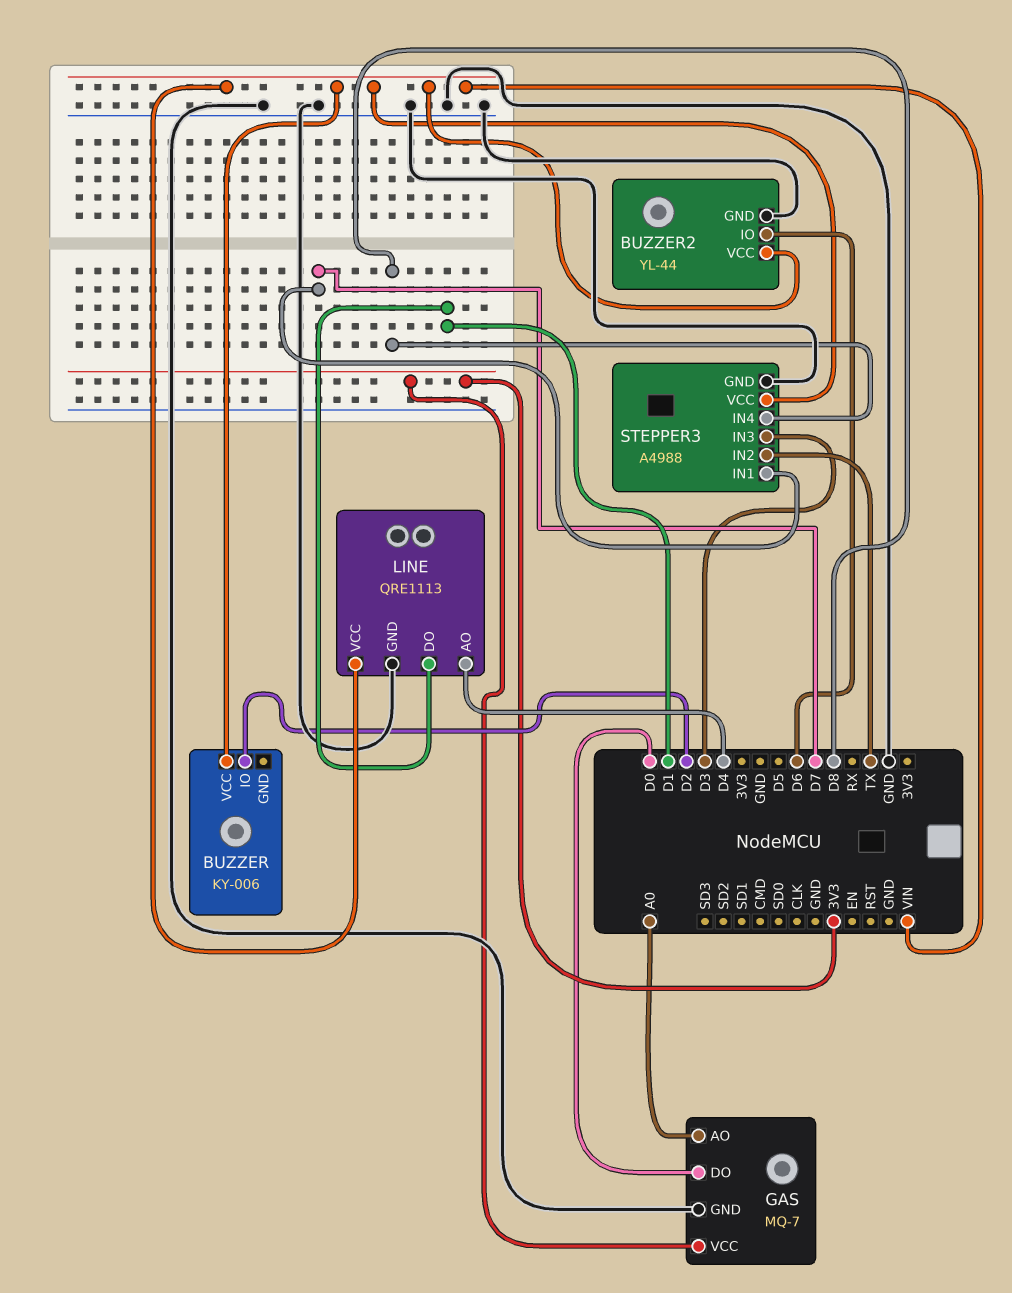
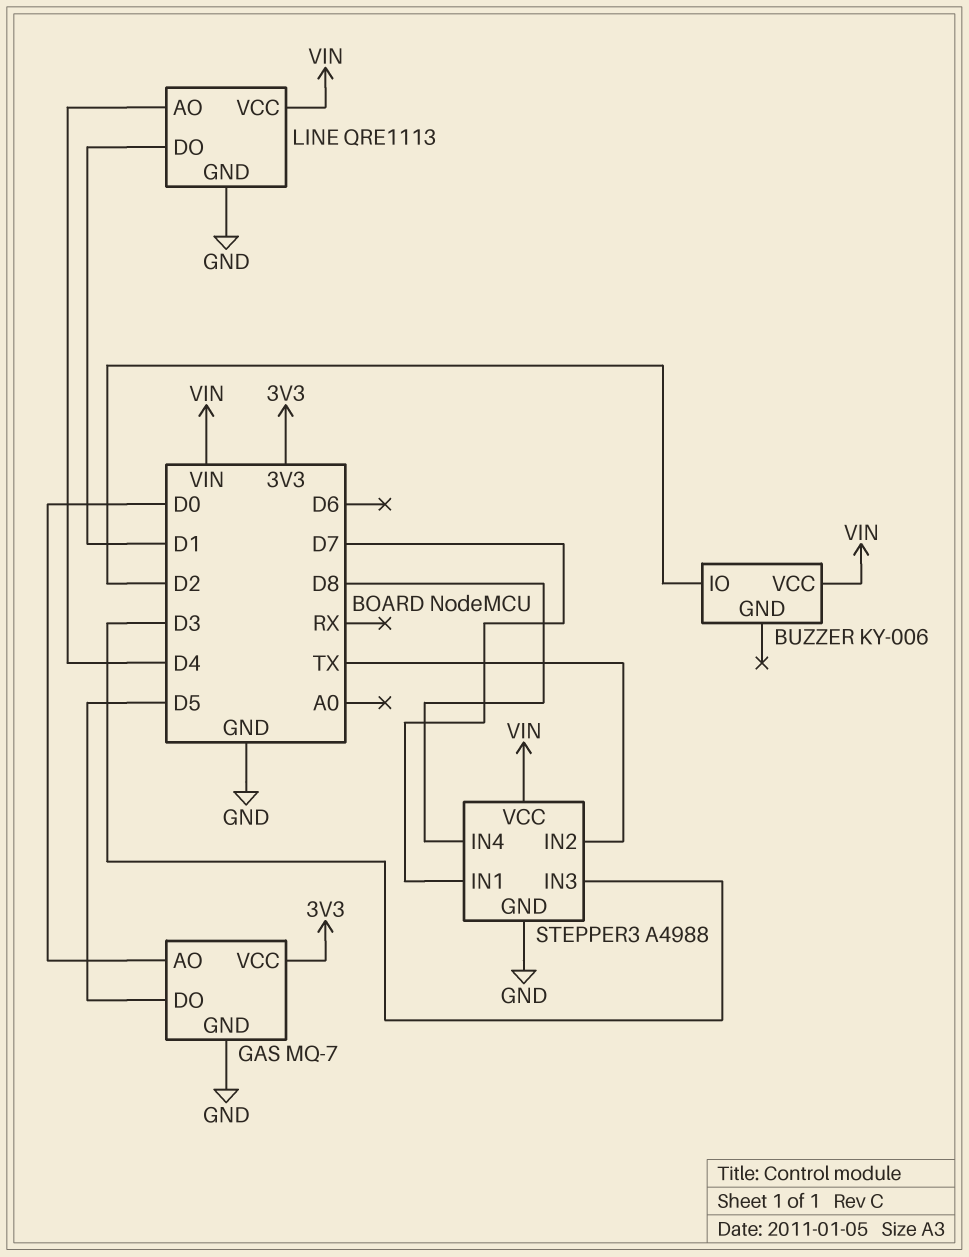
BUZZER2: YL-44 -> none
BUZZER2 pin GND: GND -> none
BUZZER2 pin IO: D6 -> none
BUZZER2 pin VCC: VIN -> none
GAS pin AO: A0 -> D0
GAS pin DO: D0 -> D5

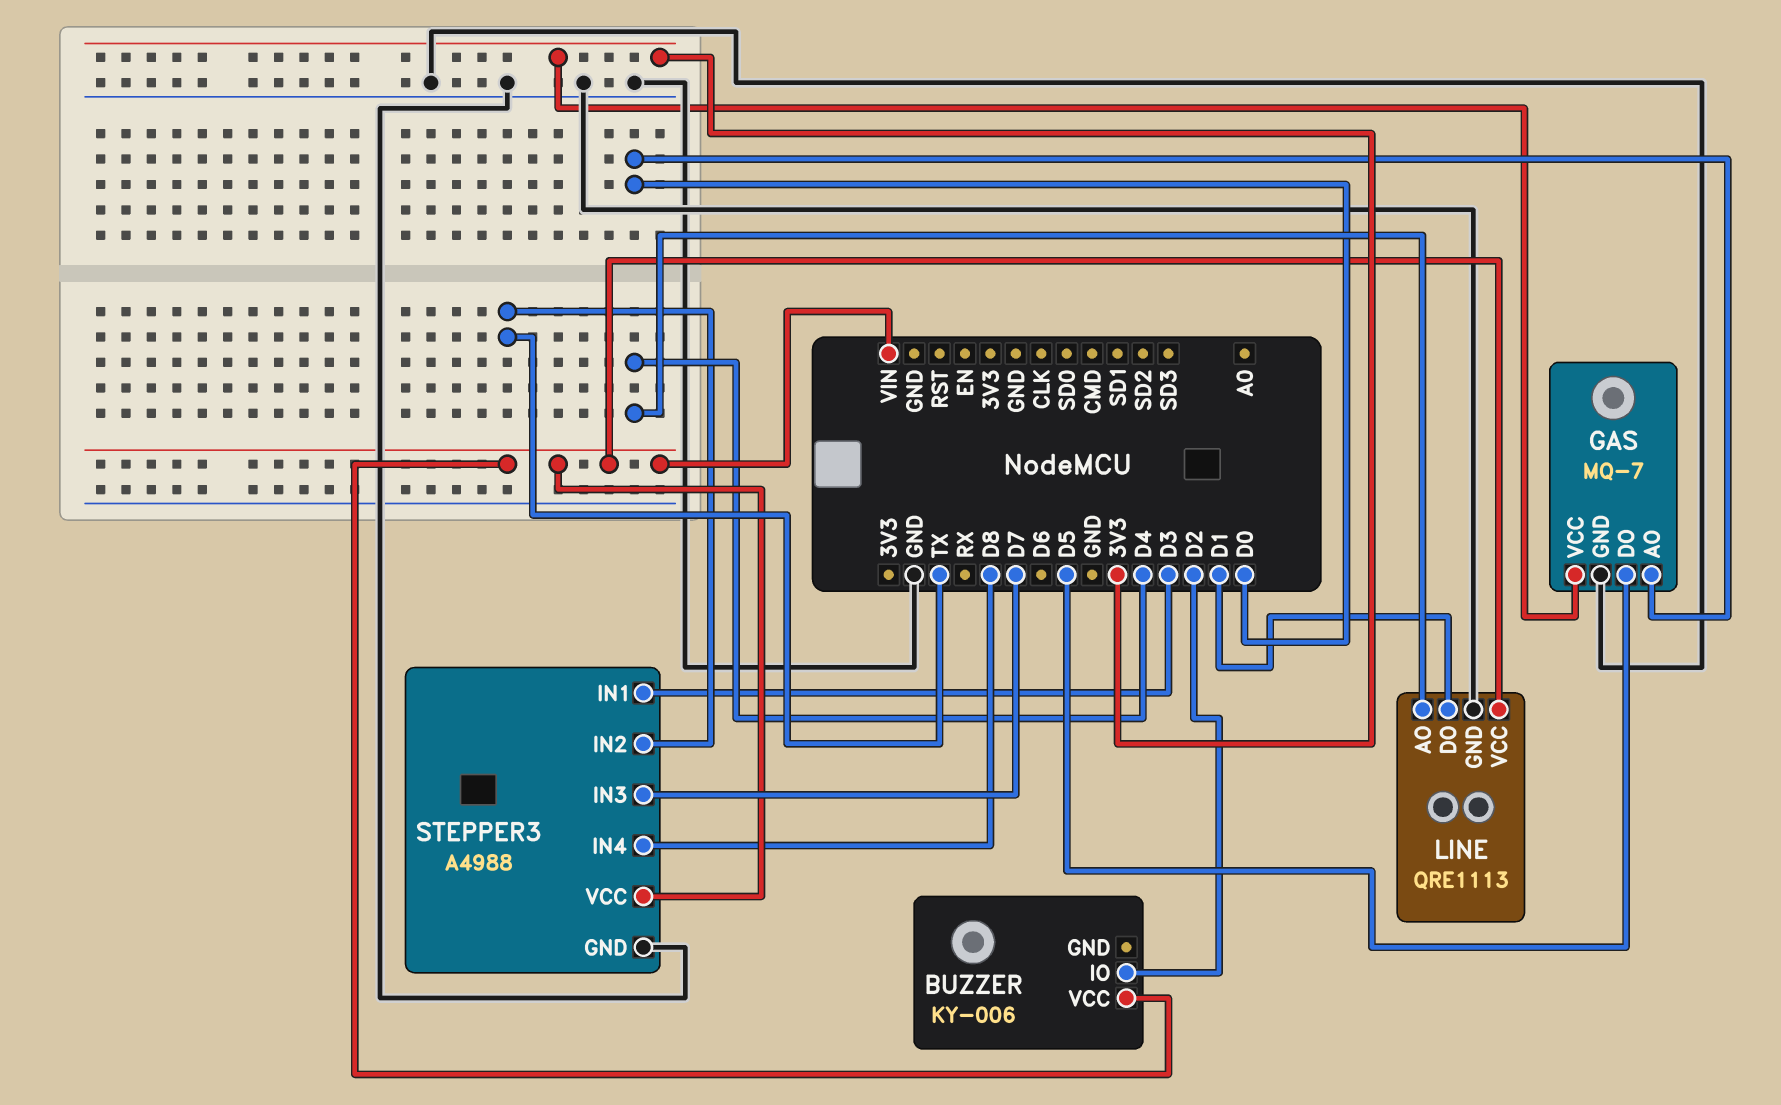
STEPPER3 pin IN1: D7 -> D3
STEPPER3 pin IN3: D3 -> D7

